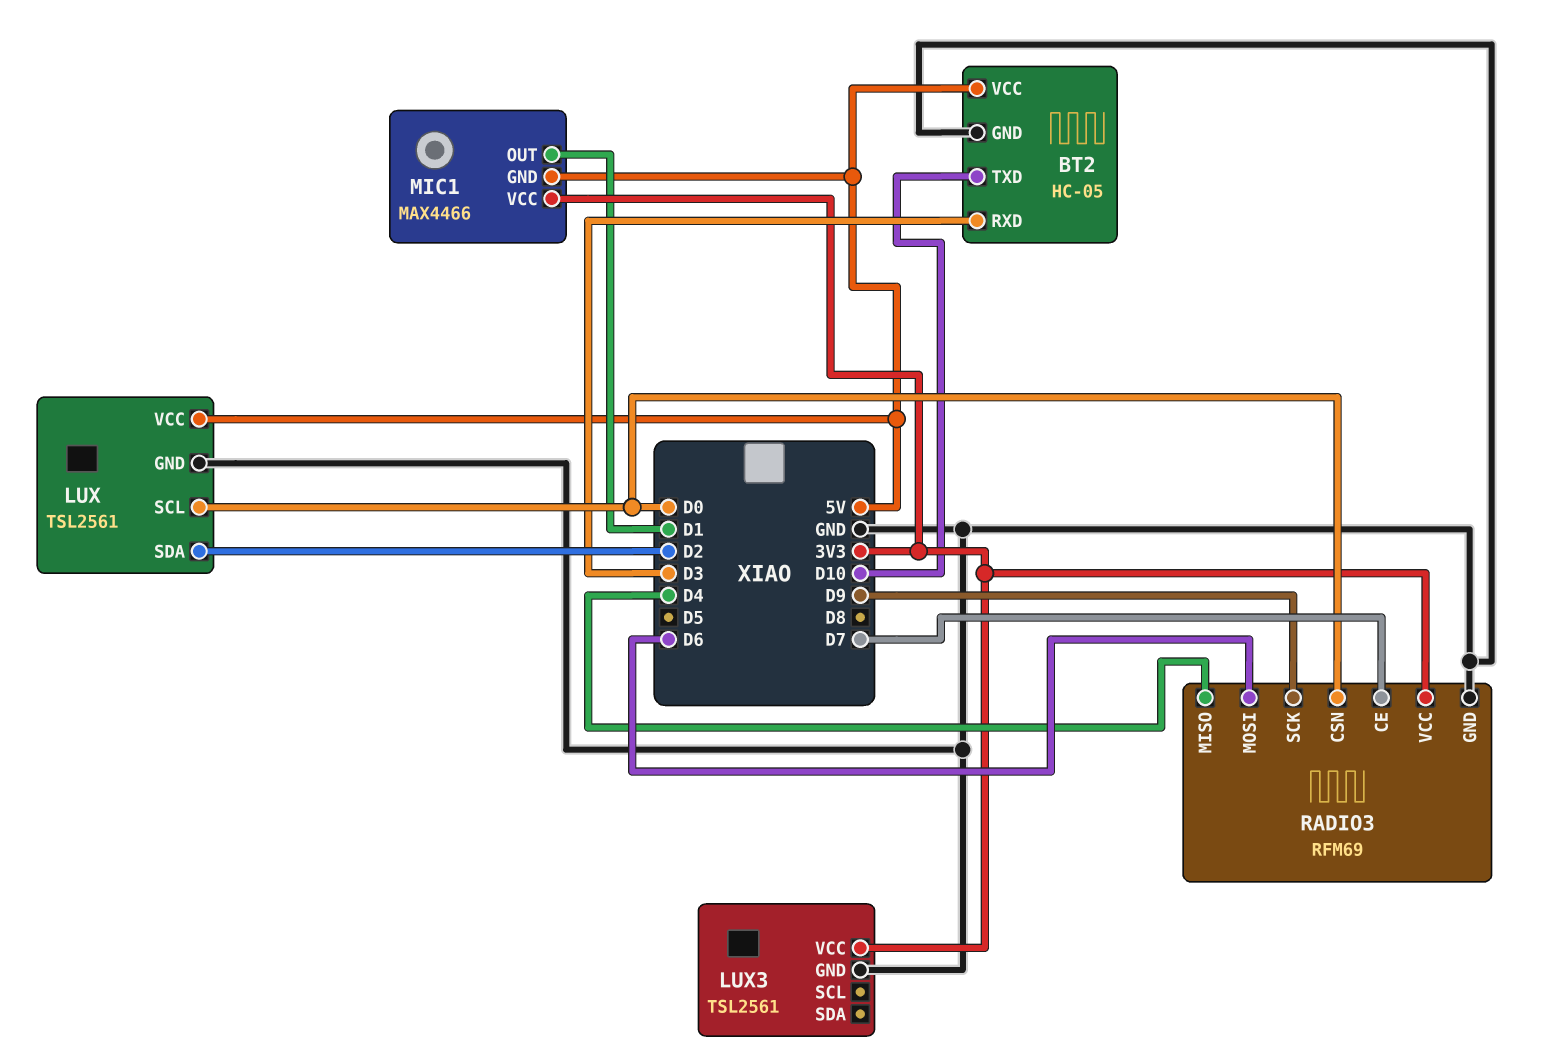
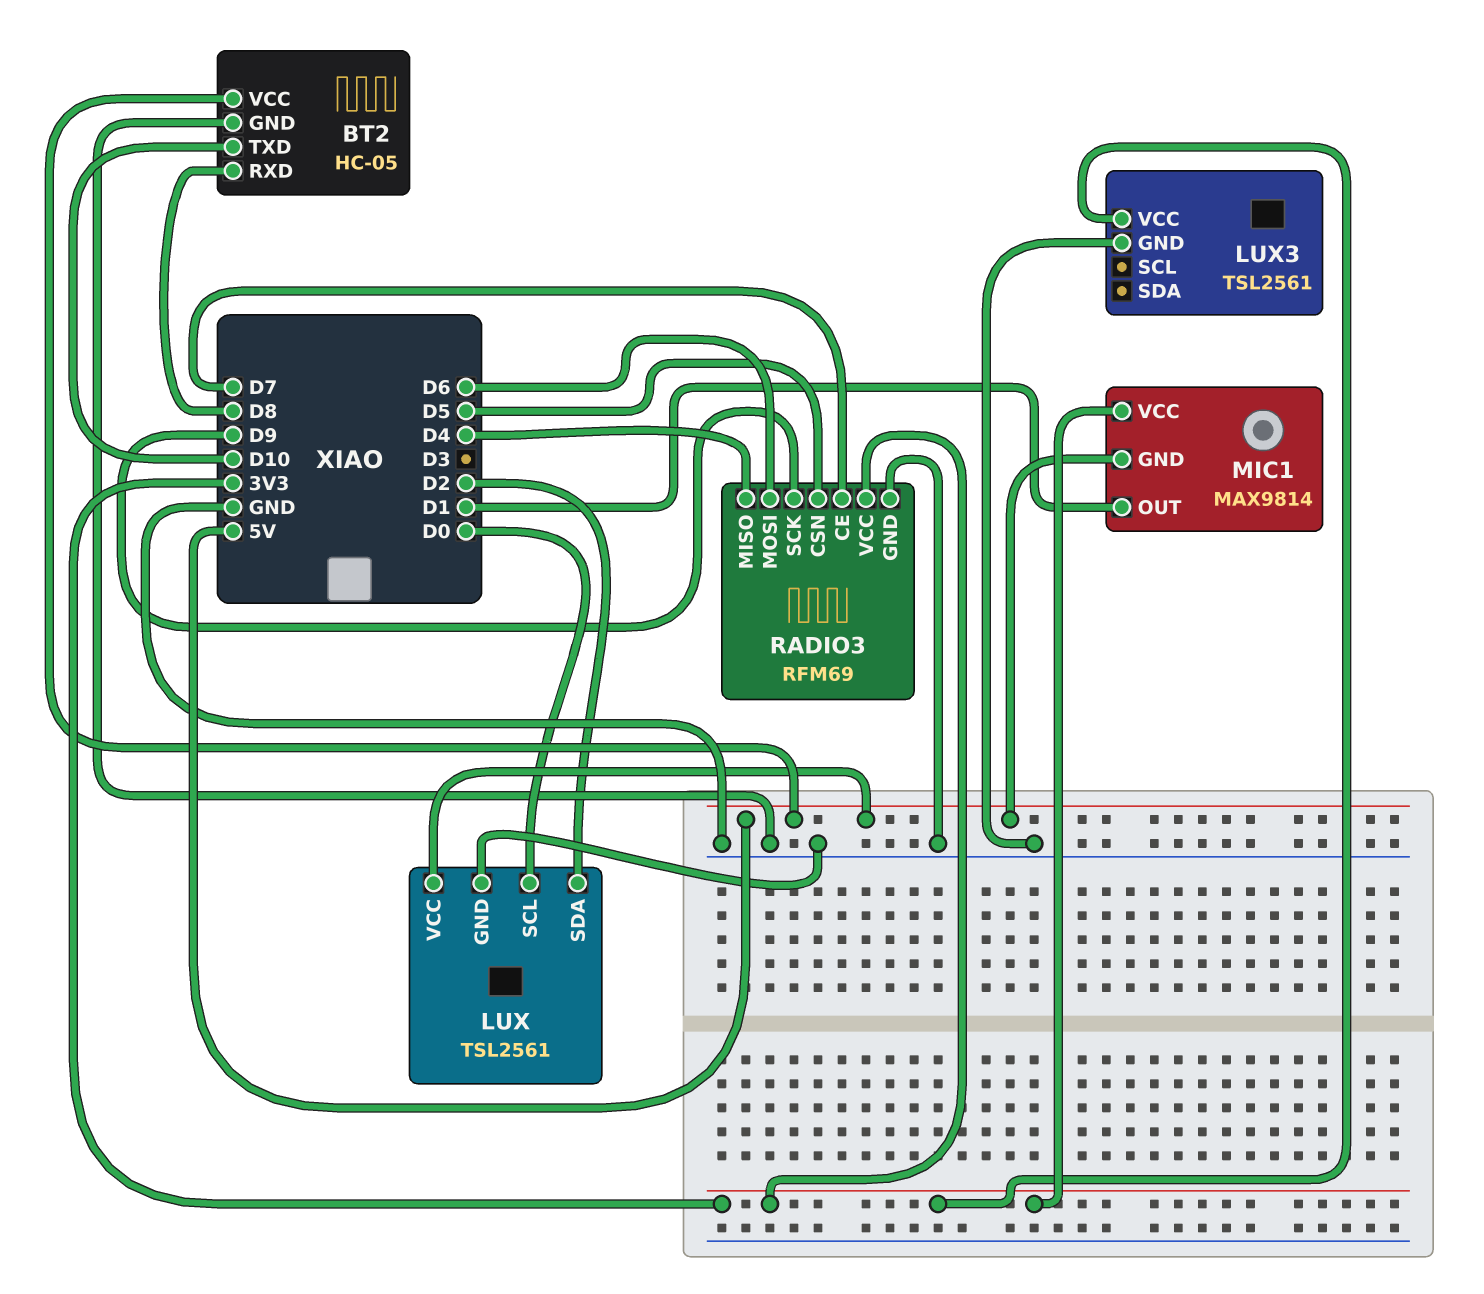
BT2 pin RXD: D3 -> D8
MIC1: MAX4466 -> MAX9814
RADIO3 pin CSN: D0 -> D5

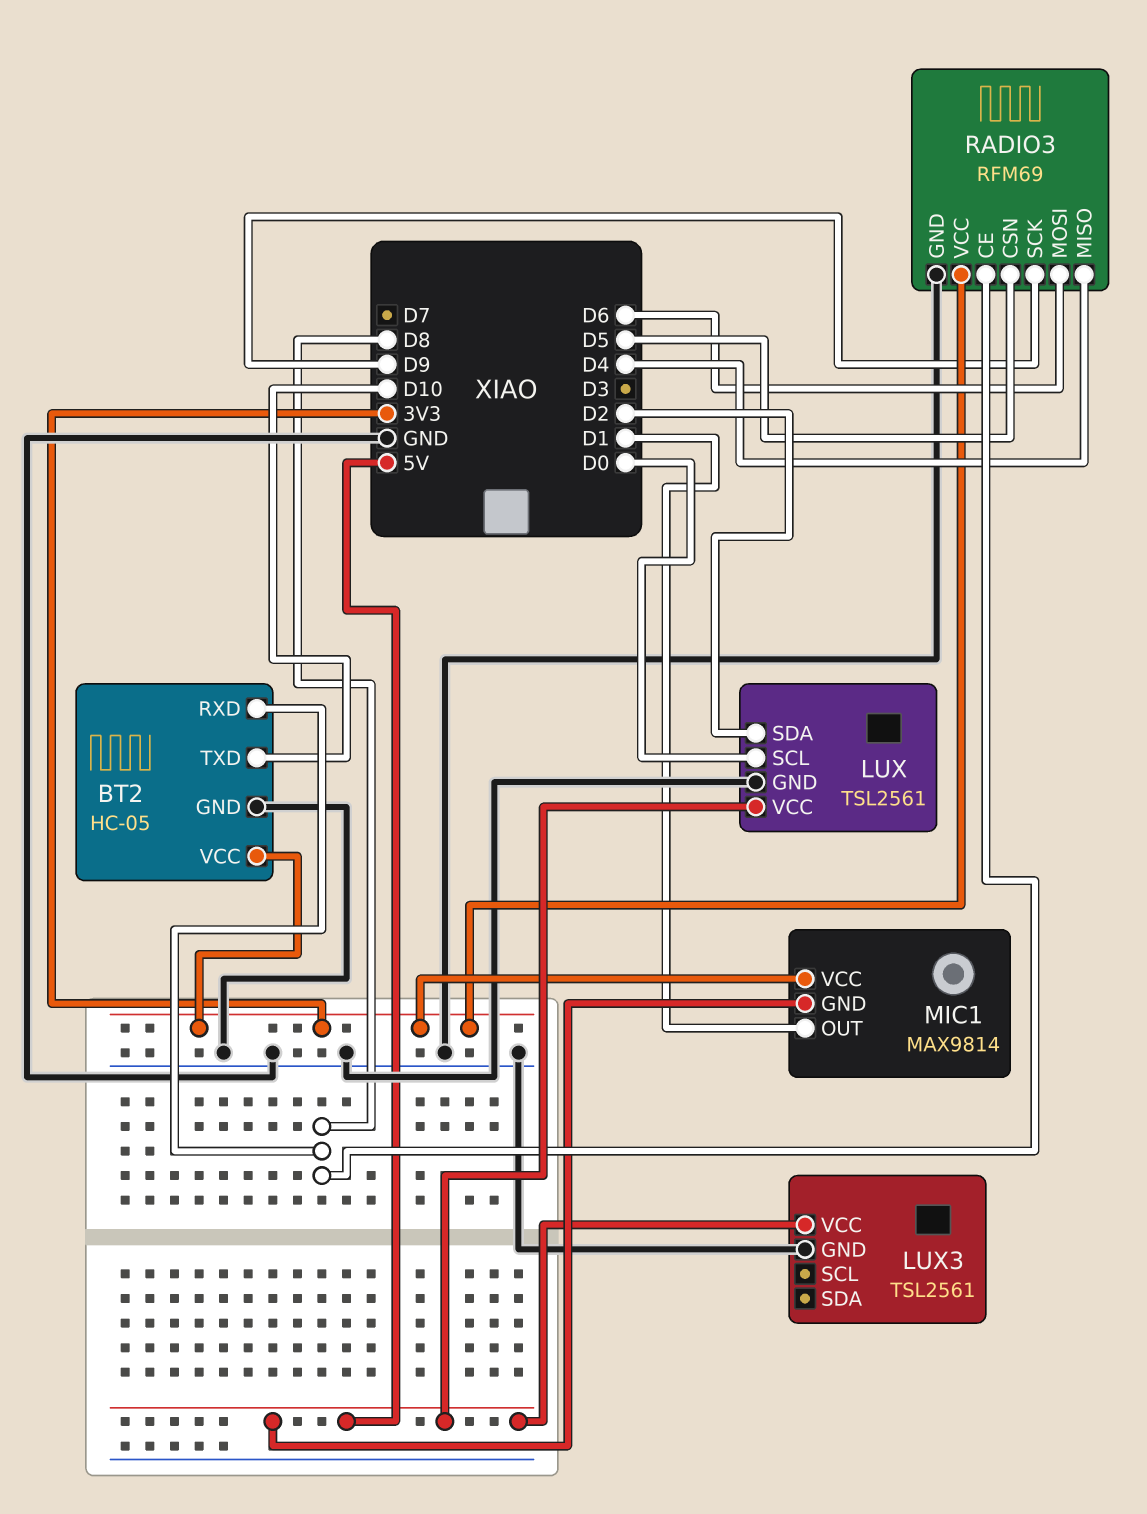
BT2 pin VCC: 5V -> 3V3
LUX3 pin VCC: 3V3 -> 5V
RADIO3 pin CE: D7 -> D8

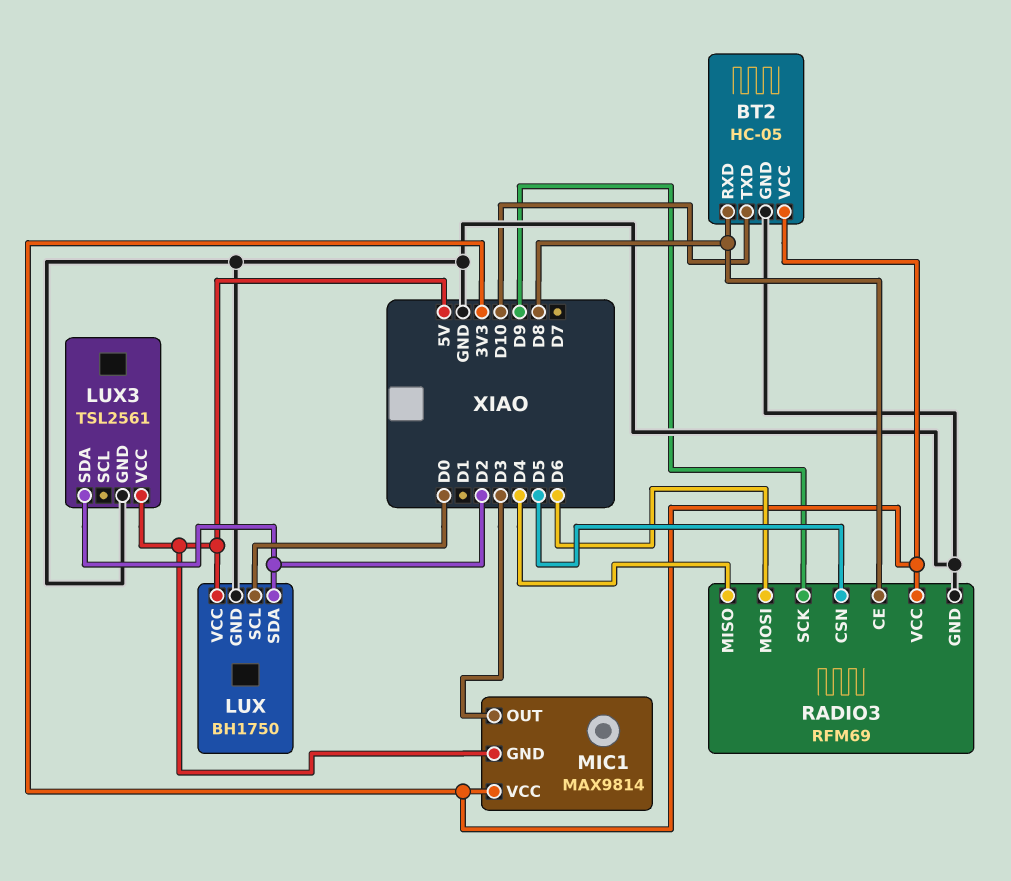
LUX: TSL2561 -> BH1750
LUX3 pin SDA: none -> D2
MIC1 pin OUT: D1 -> D3

